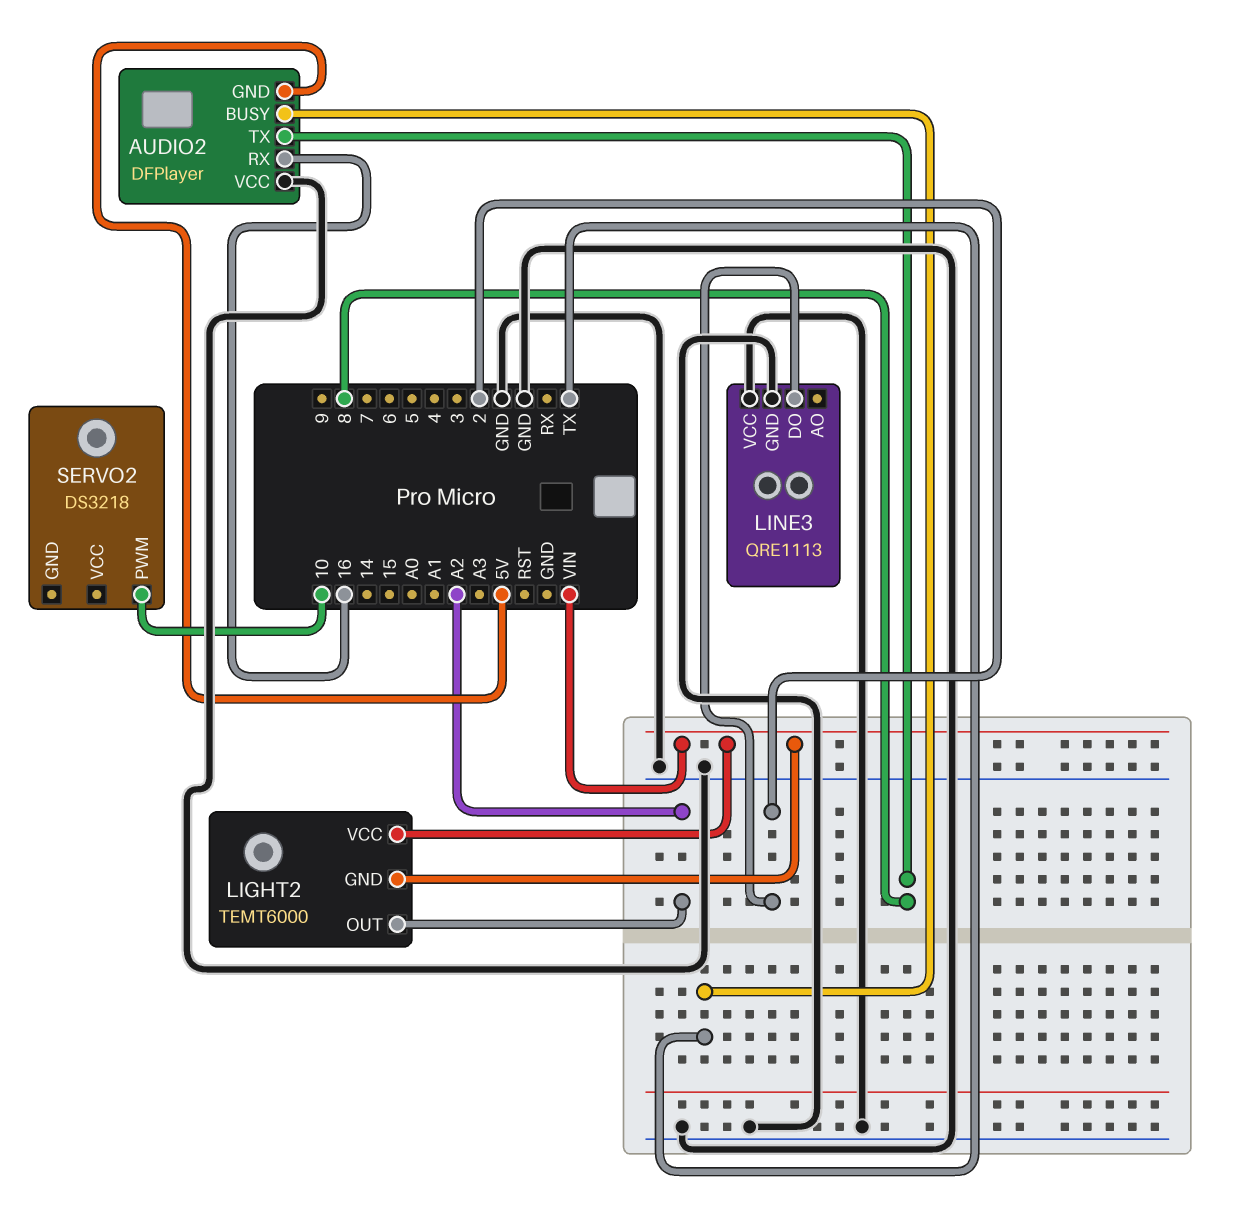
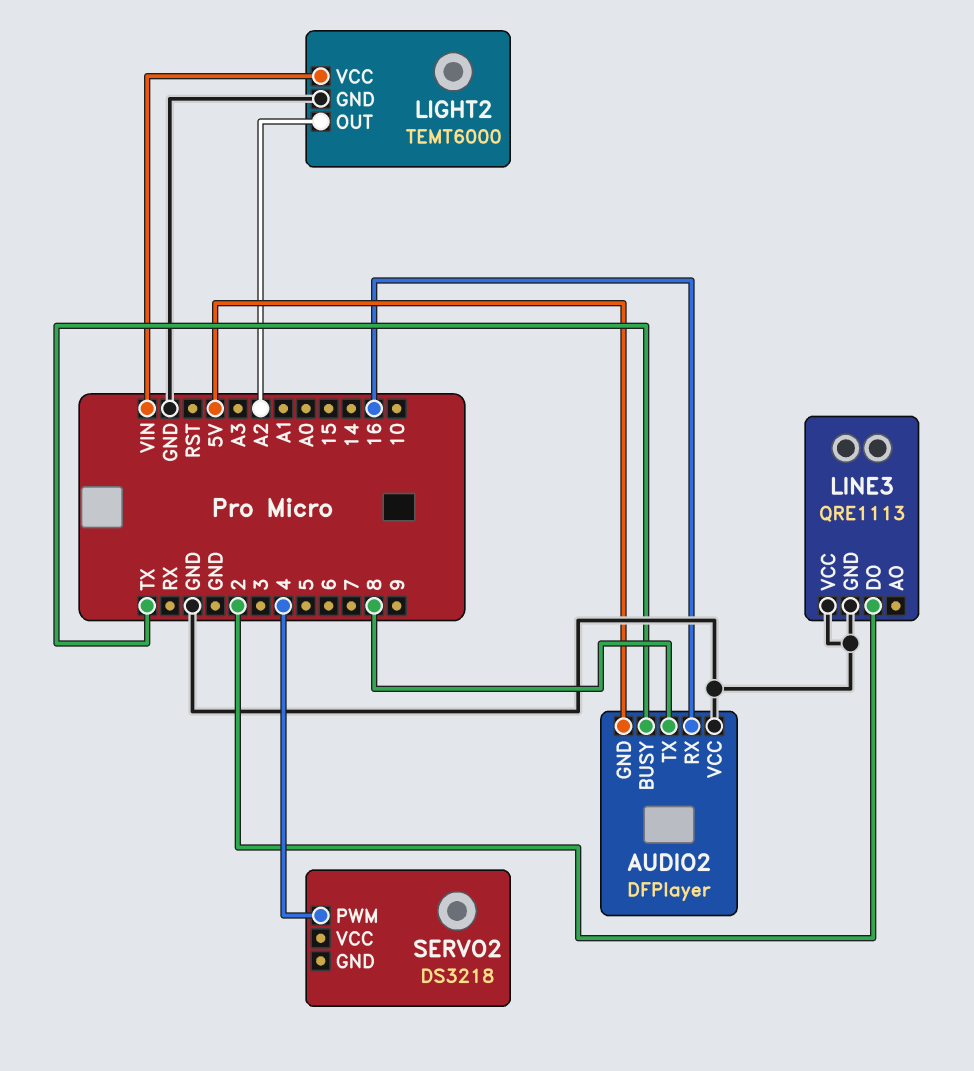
LIGHT2 pin GND: VIN -> GND
SERVO2 pin PWM: 10 -> 4

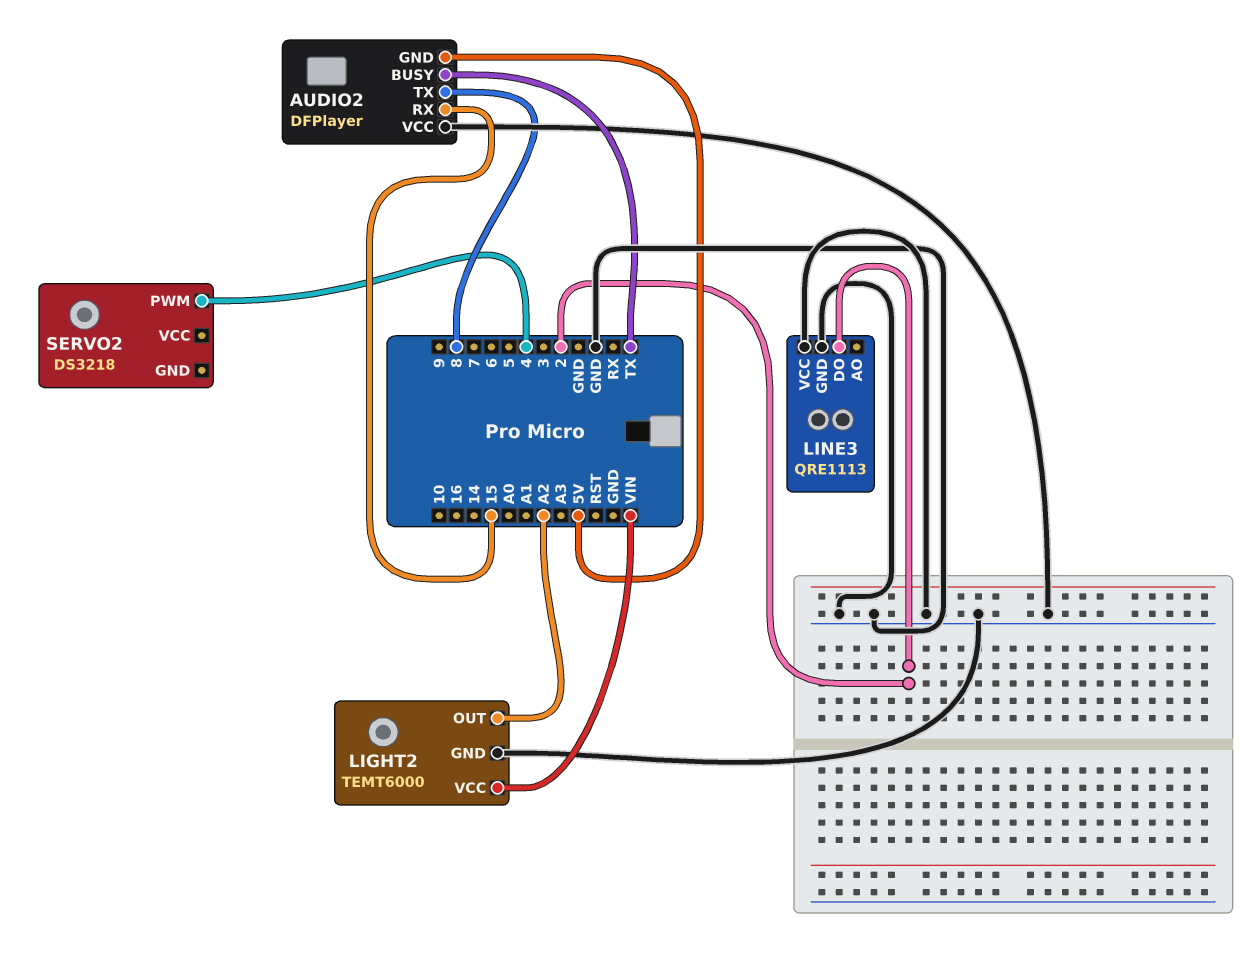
AUDIO2 pin RX: 16 -> 15

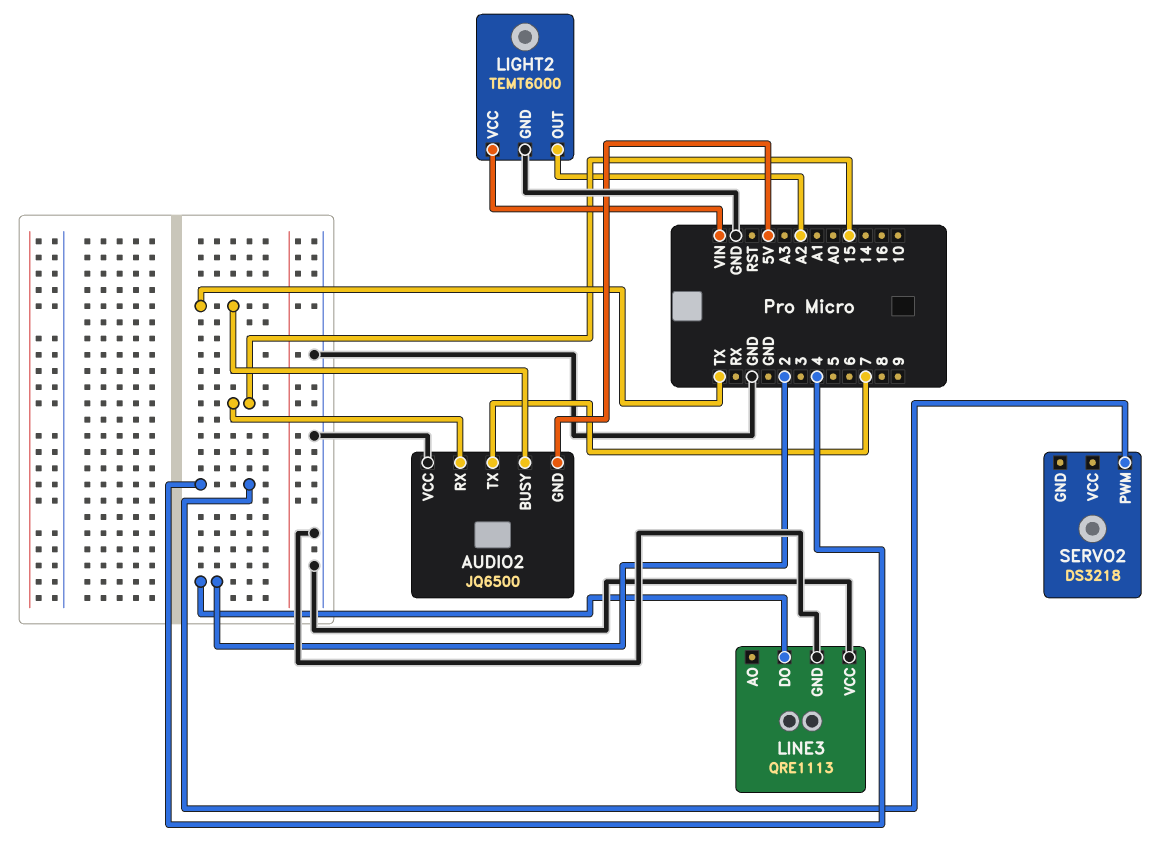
AUDIO2: DFPlayer -> JQ6500
AUDIO2 pin TX: 8 -> 7

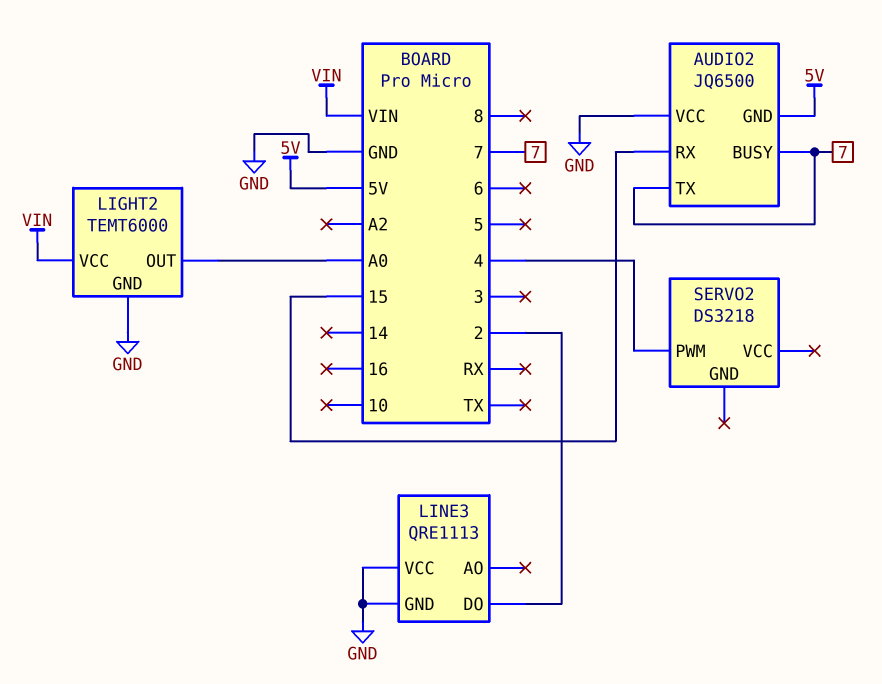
AUDIO2 pin BUSY: TX -> 7
LIGHT2 pin OUT: A2 -> A0

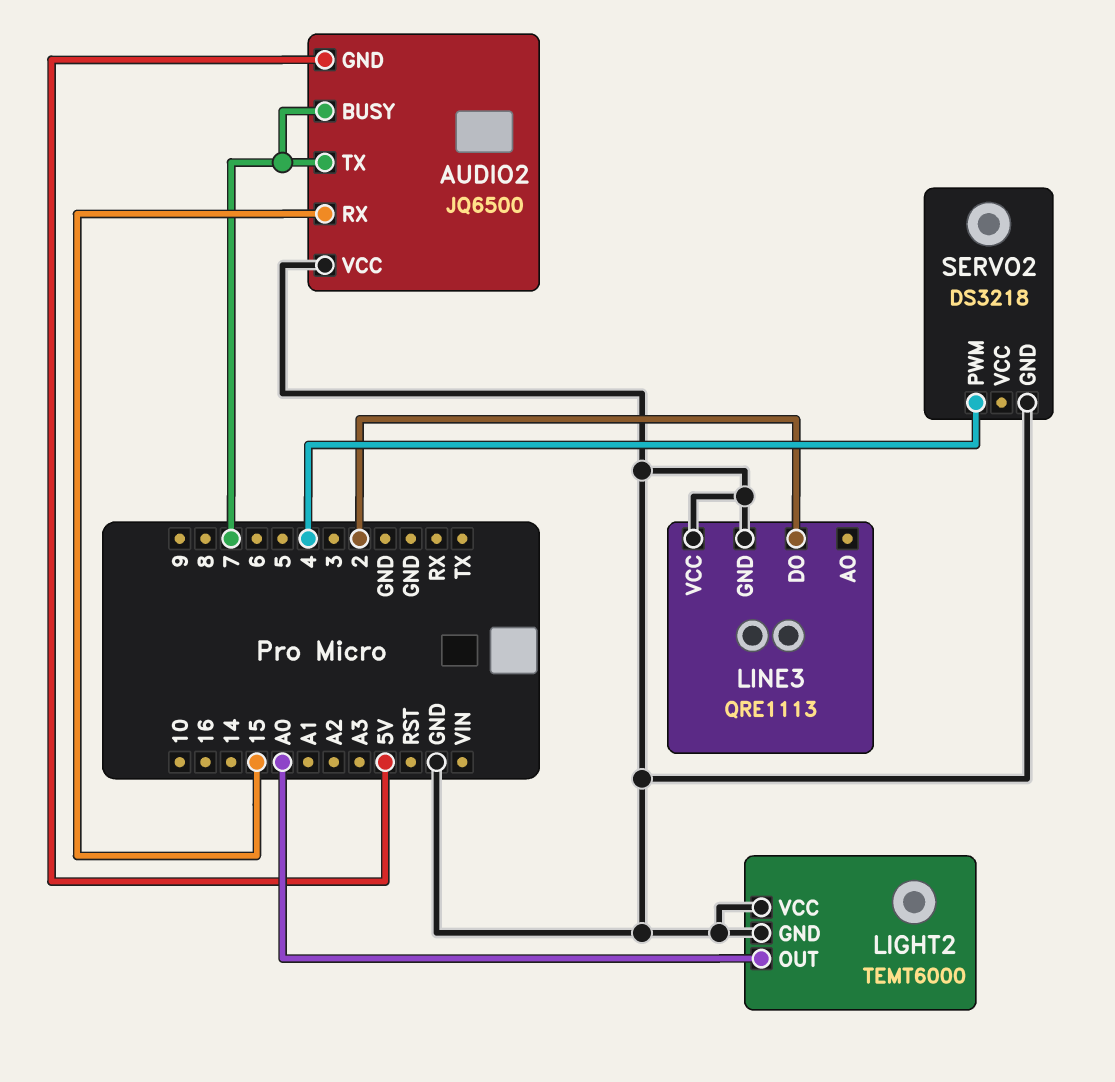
LIGHT2 pin VCC: VIN -> GND
SERVO2 pin GND: none -> GND

